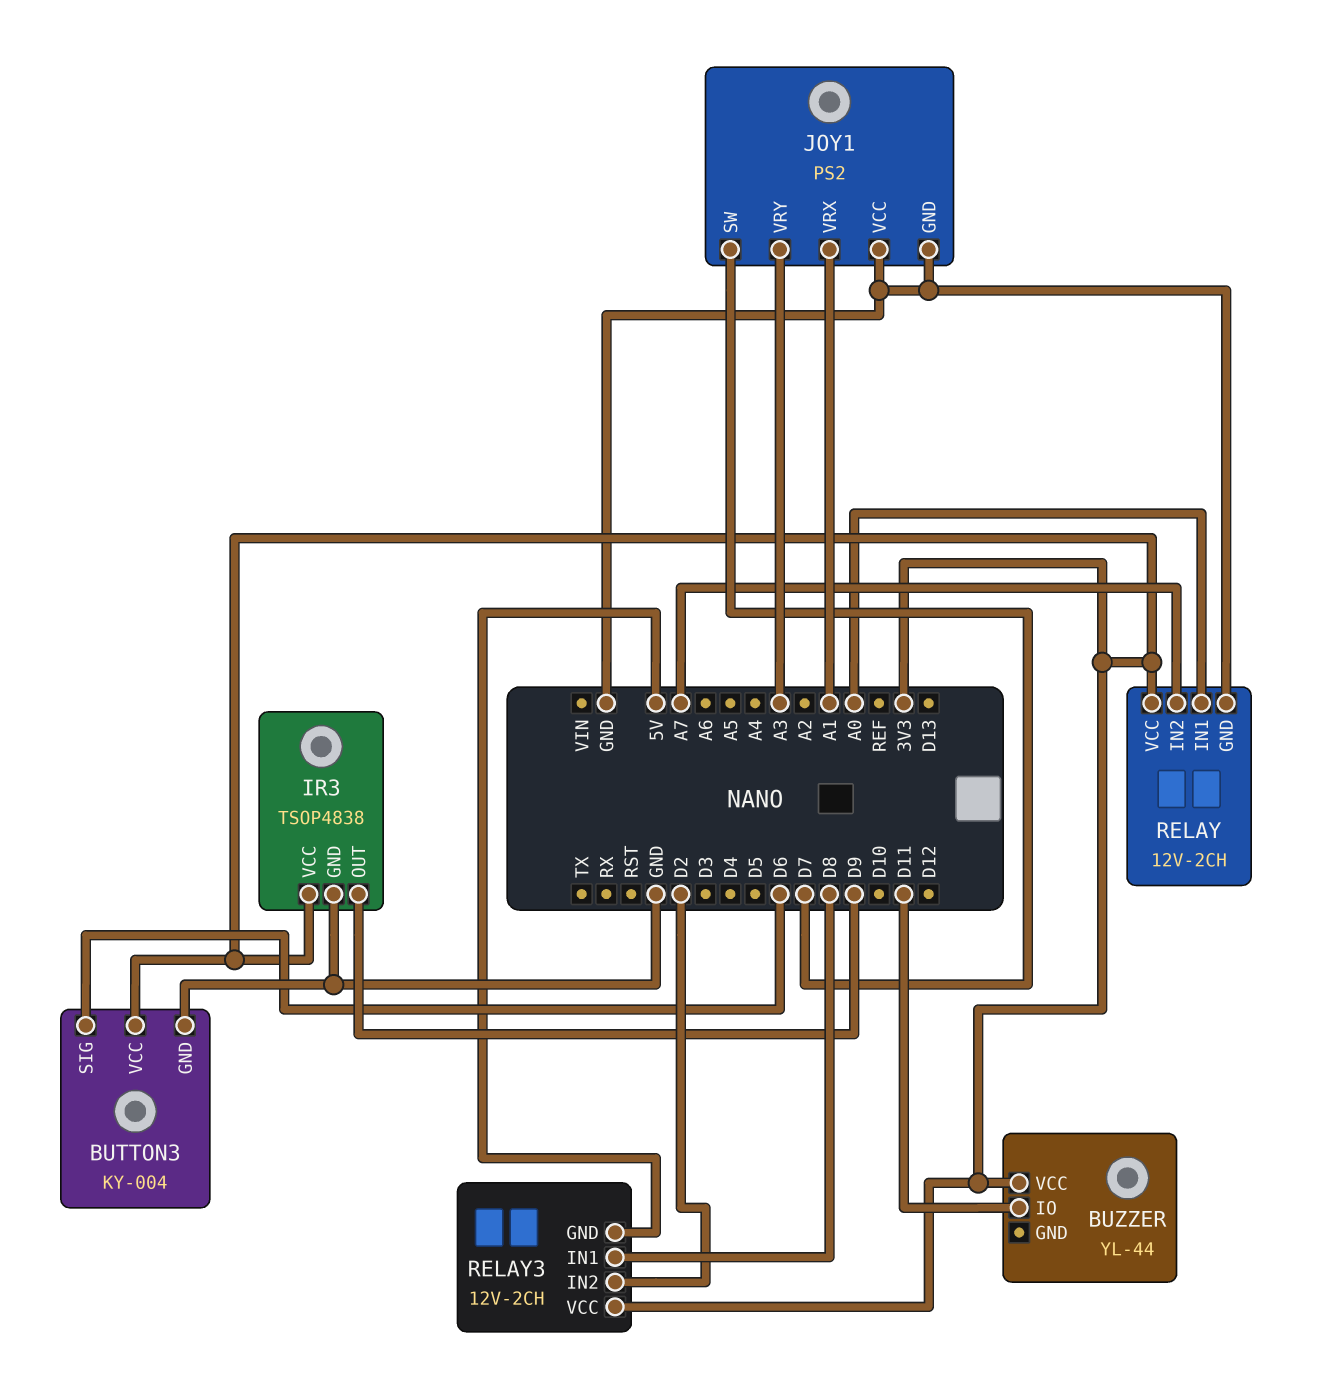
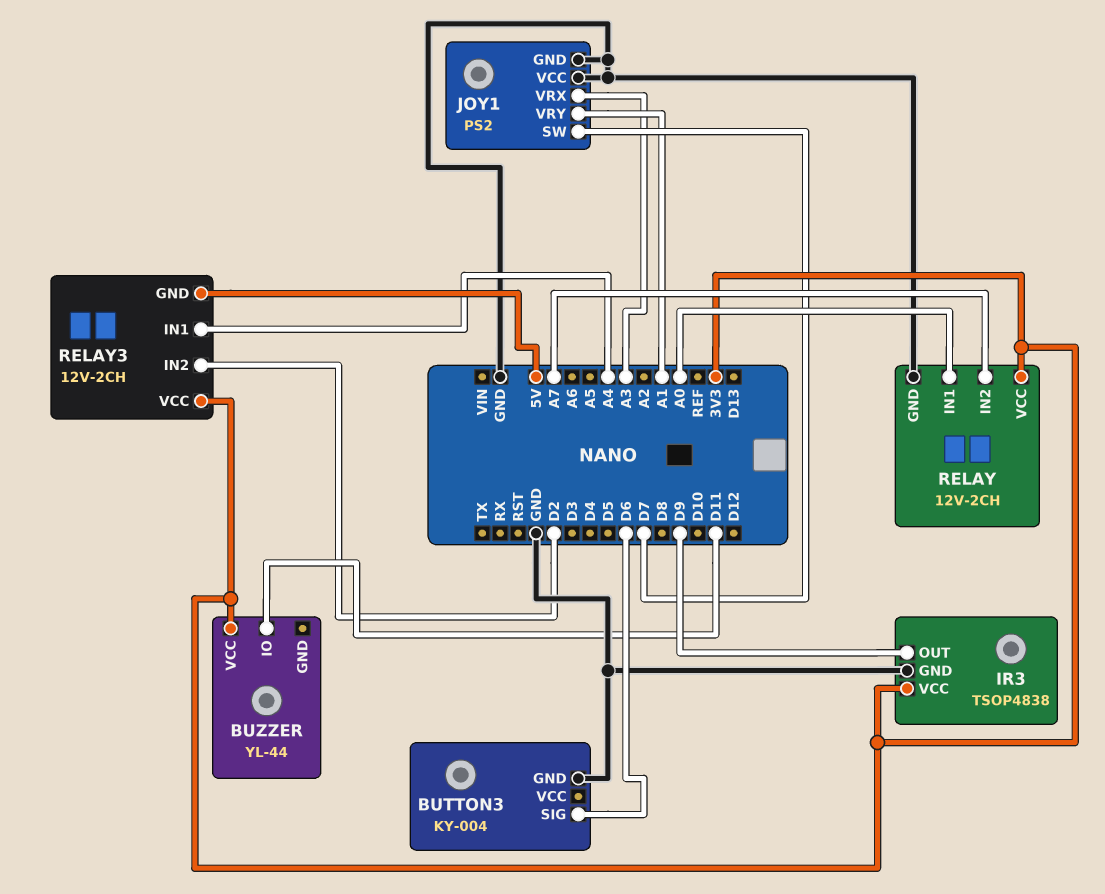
BUTTON3 pin VCC: 3V3 -> none
JOY1 pin VRX: A1 -> A3
JOY1 pin VRY: A3 -> A1
RELAY3 pin IN1: D8 -> A4

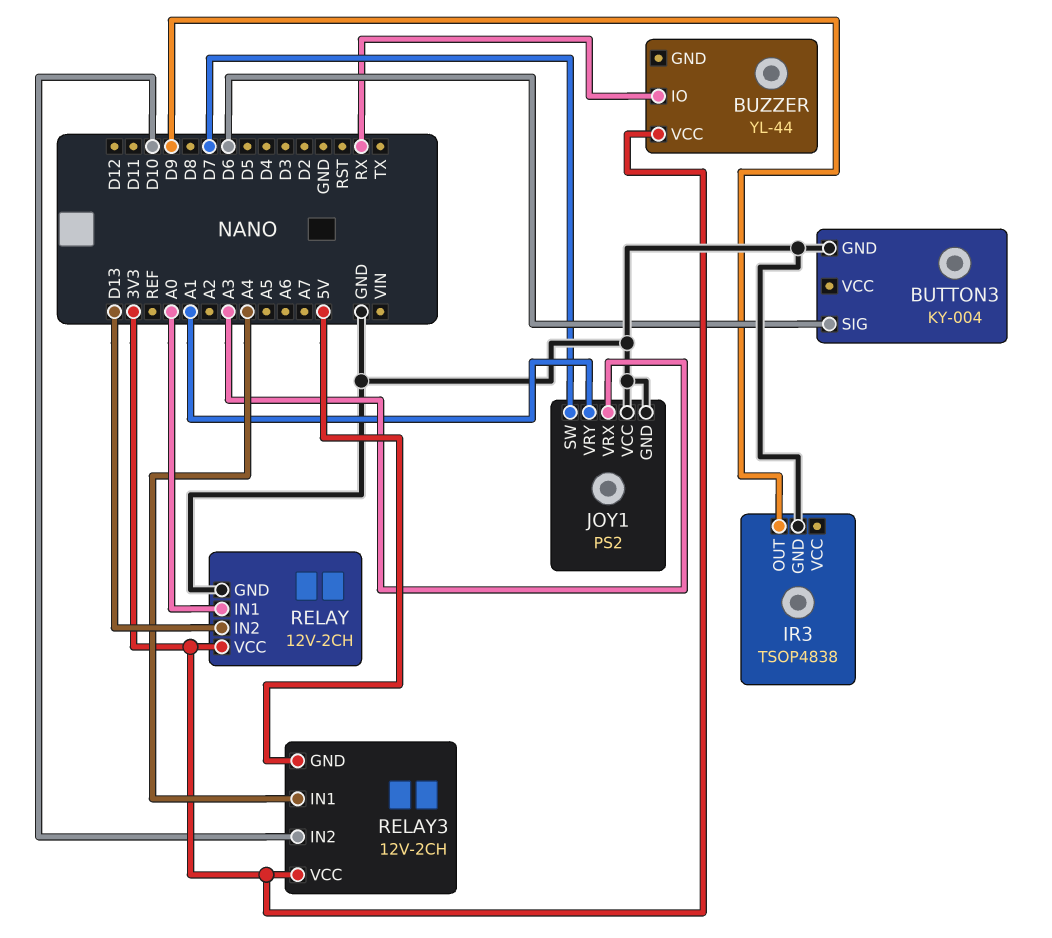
BUZZER pin IO: D11 -> RX
IR3 pin VCC: 3V3 -> none
RELAY pin IN2: A7 -> D13
RELAY3 pin IN2: D2 -> D10

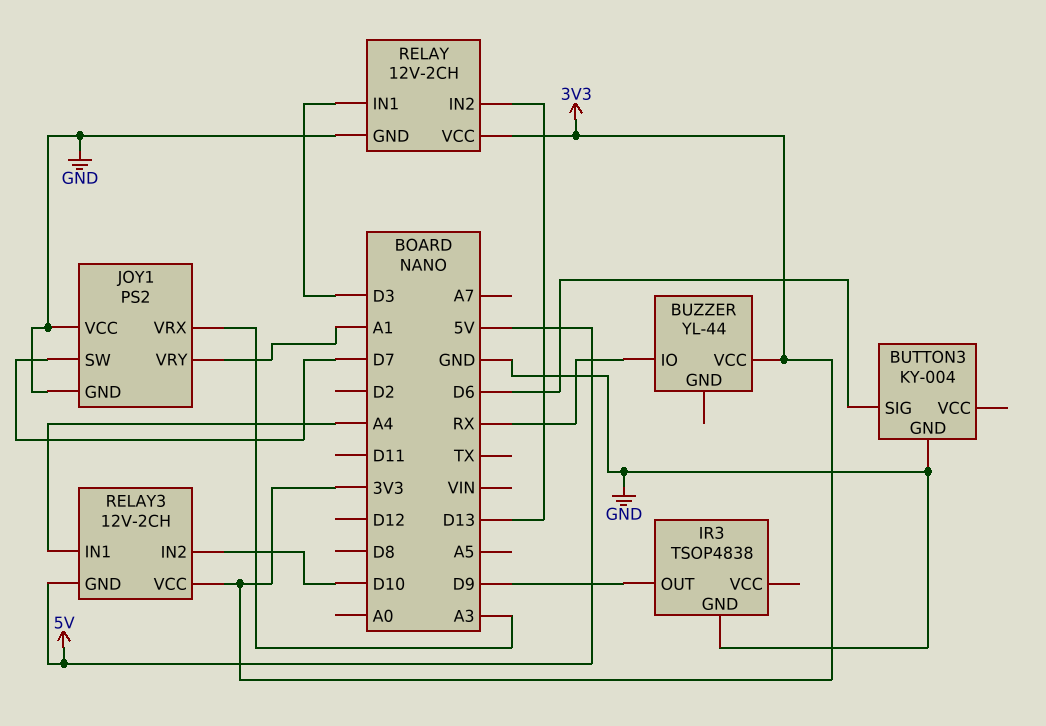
RELAY pin IN1: A0 -> D3

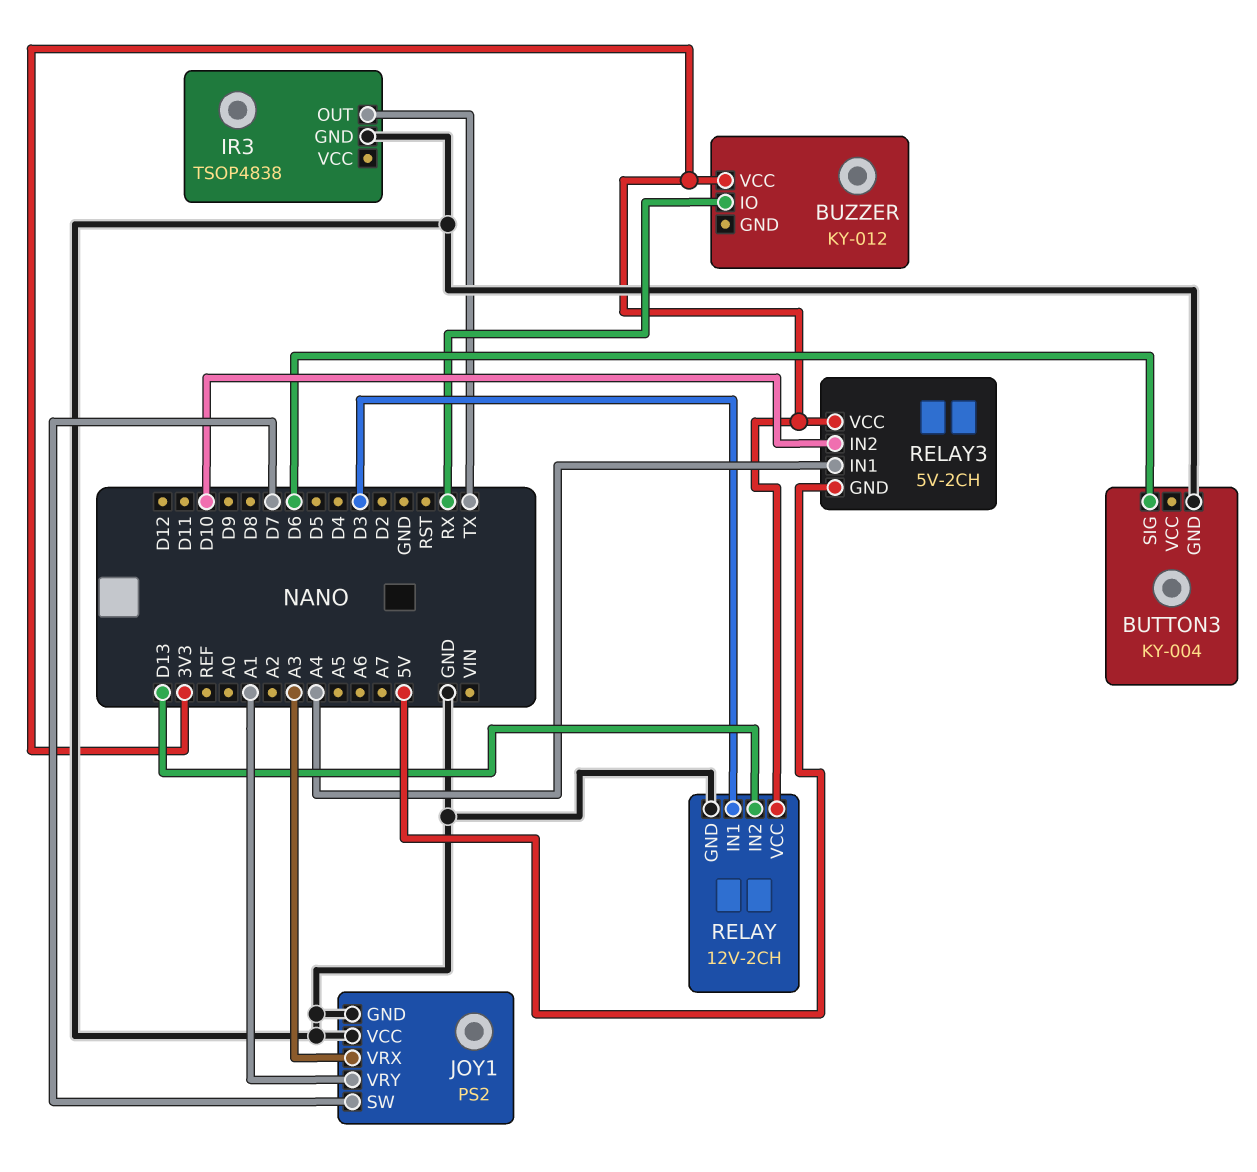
BUZZER: YL-44 -> KY-012
IR3 pin OUT: D9 -> TX
RELAY3: 12V-2CH -> 5V-2CH

